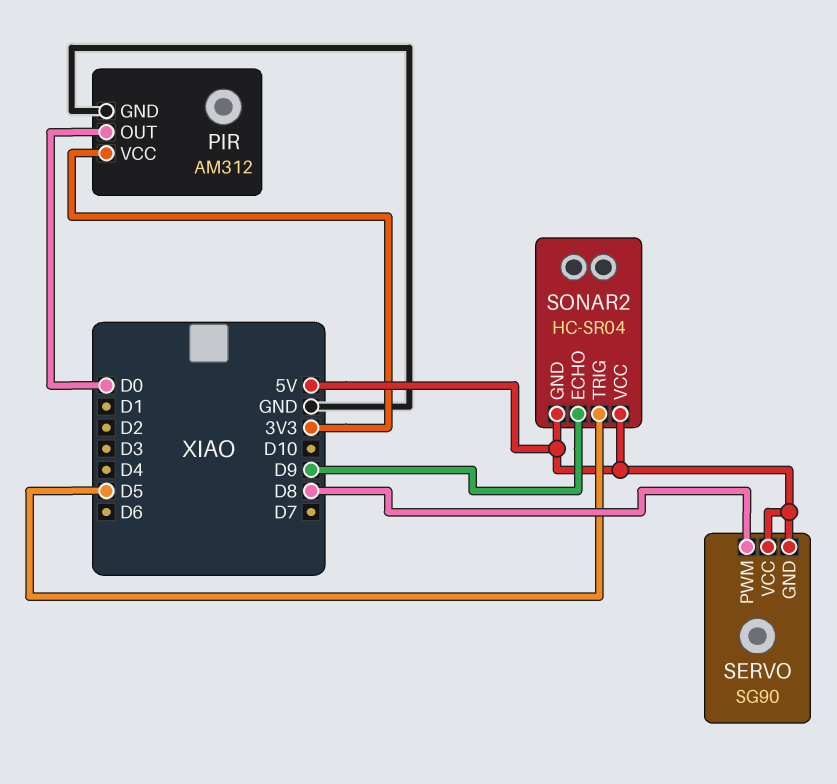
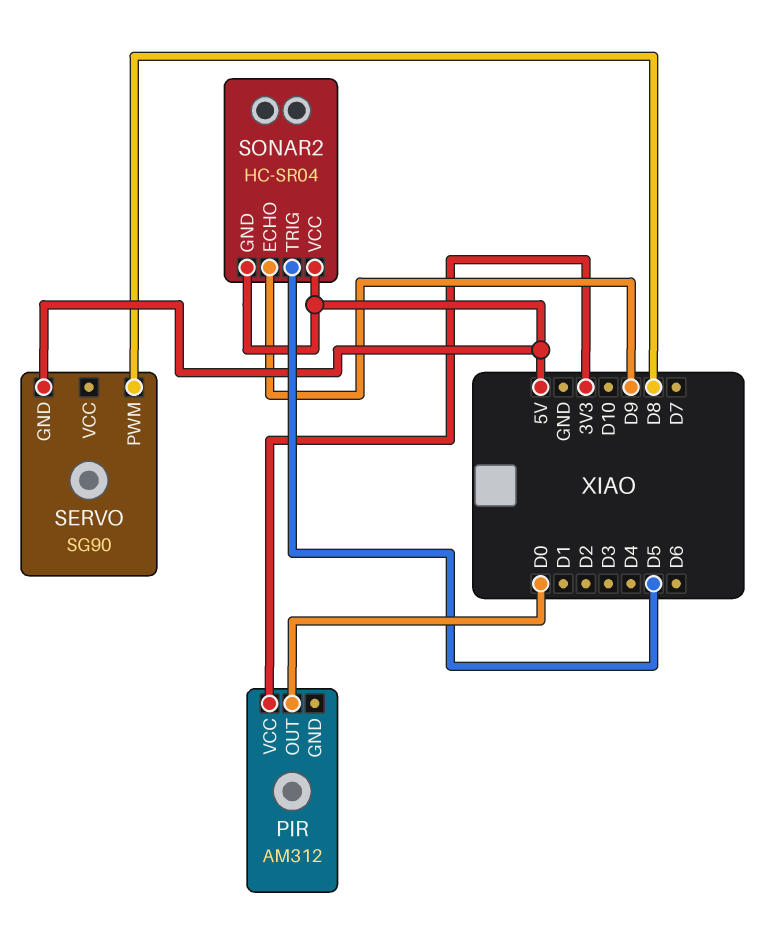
PIR pin GND: GND -> none
SERVO pin VCC: 5V -> none

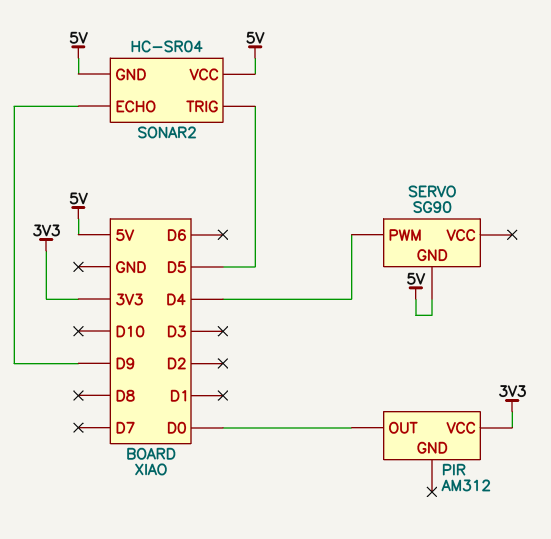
SERVO pin PWM: D8 -> D4

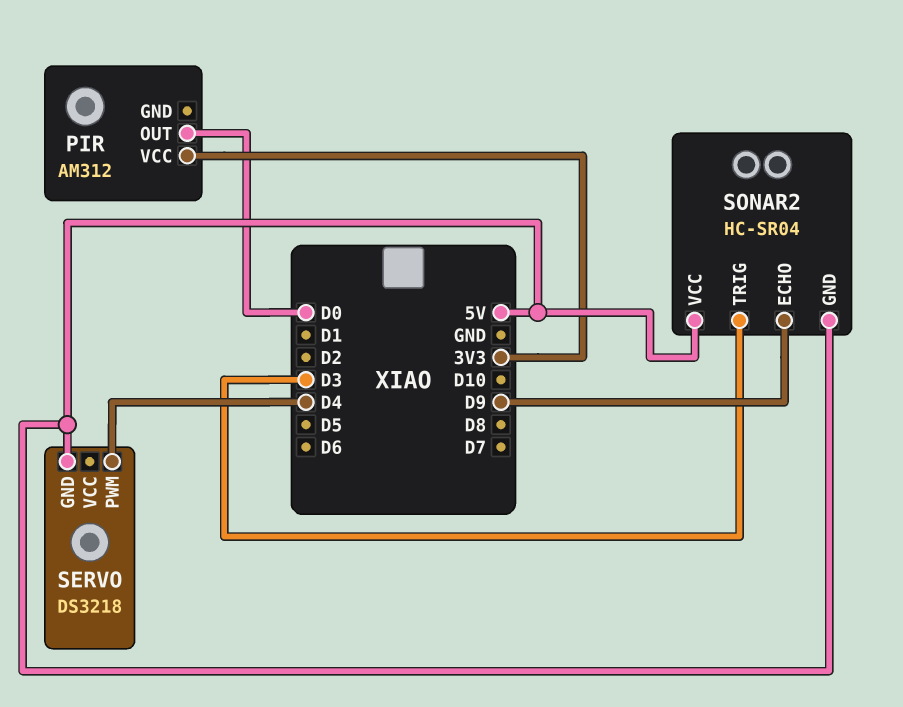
SERVO: SG90 -> DS3218
SONAR2 pin TRIG: D5 -> D3

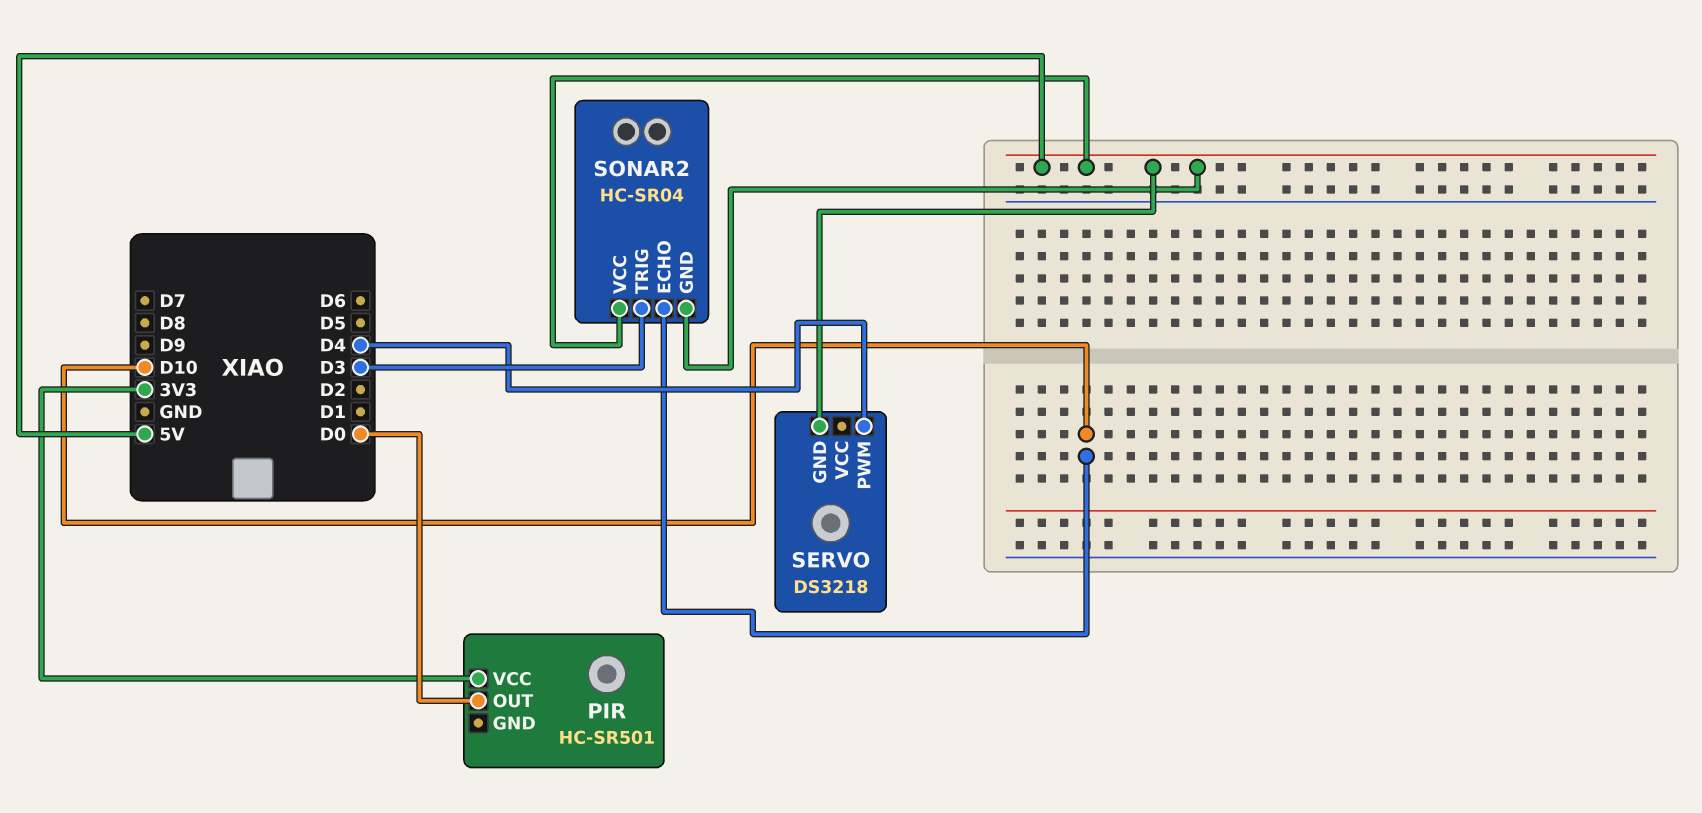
PIR: AM312 -> HC-SR501
SONAR2 pin ECHO: D9 -> D10

